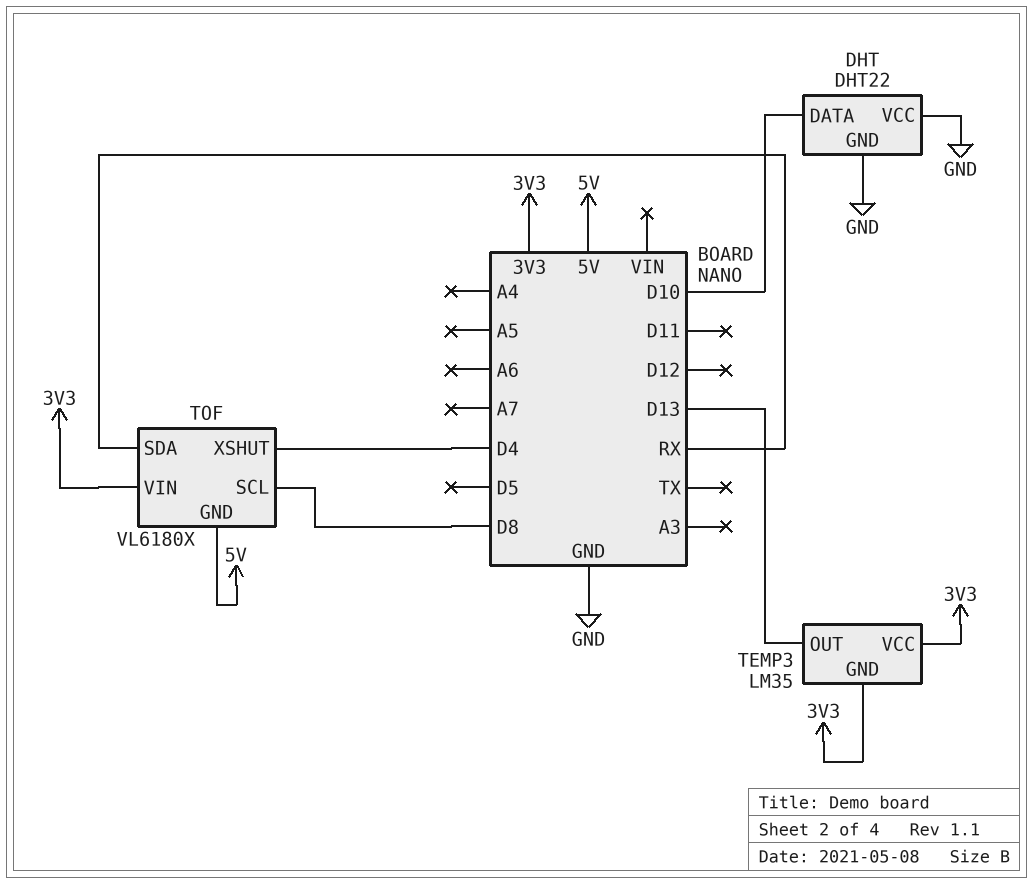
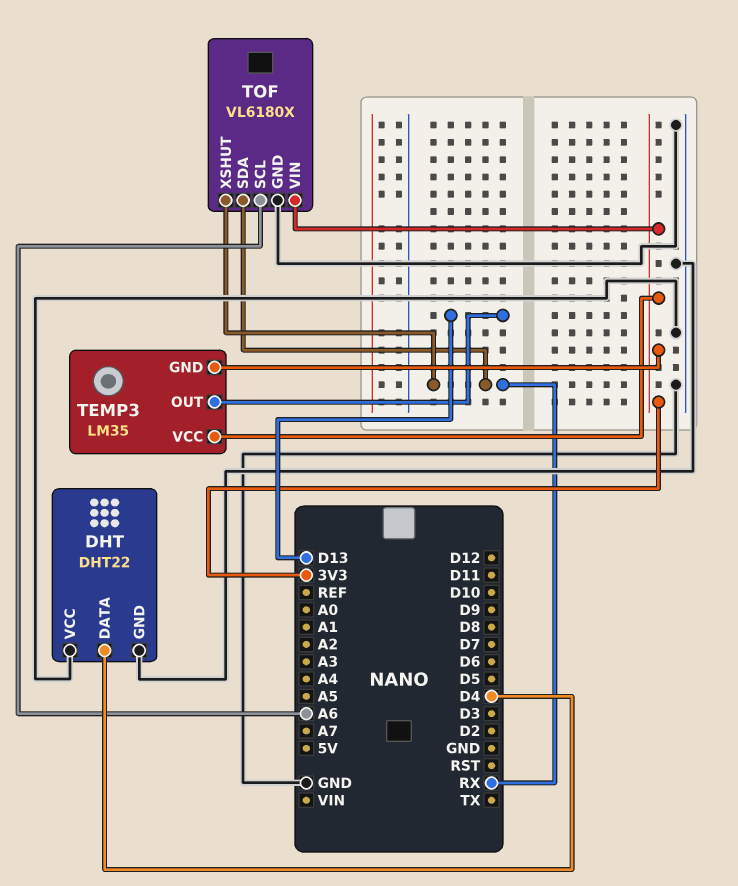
DHT pin DATA: D10 -> D4
TOF pin GND: 5V -> GND
TOF pin SCL: D8 -> A6
TOF pin XSHUT: D4 -> RX

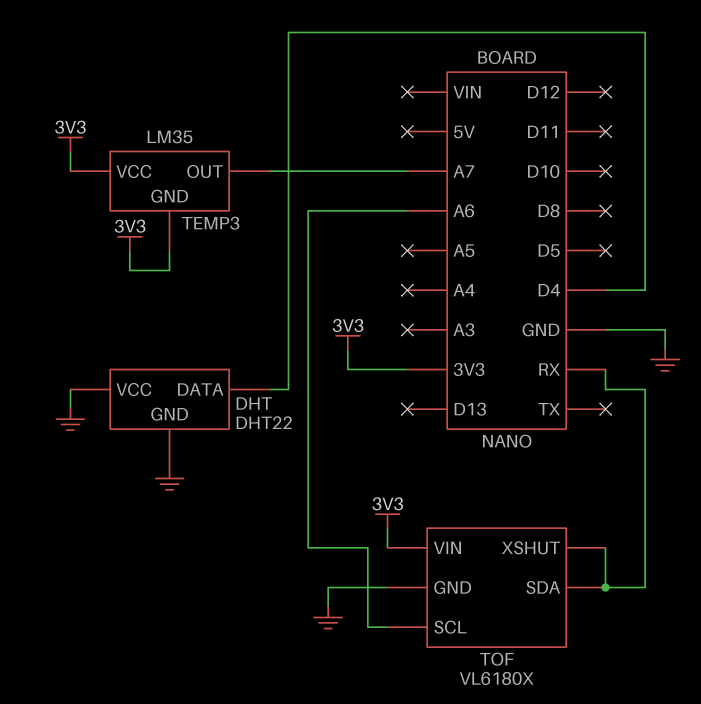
TEMP3 pin OUT: D13 -> A7

